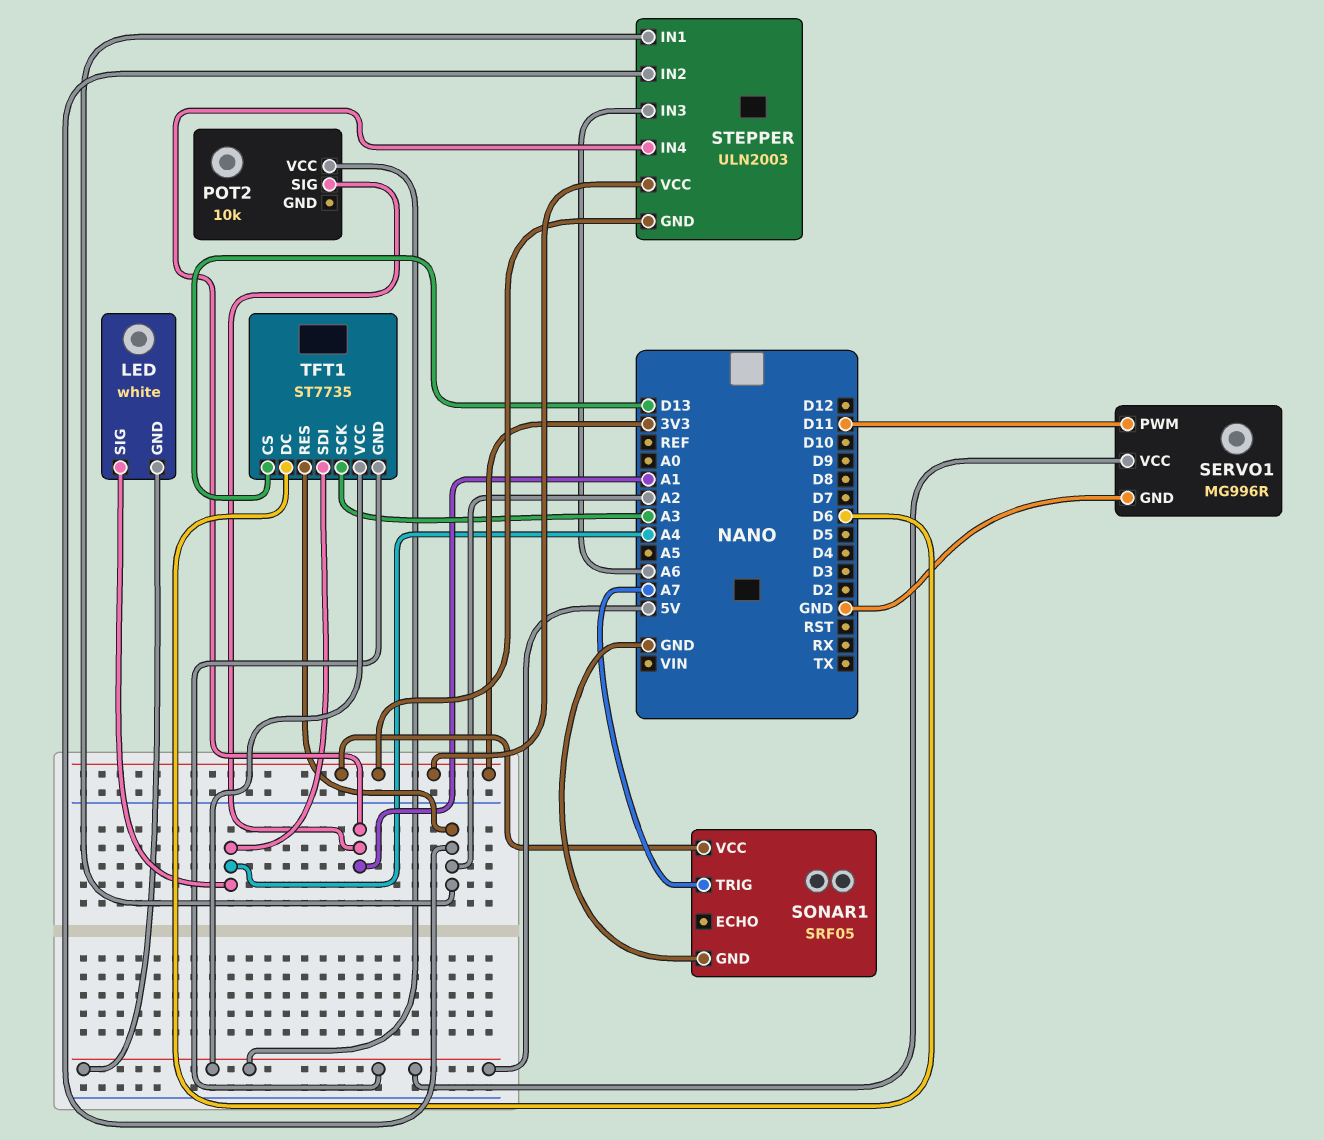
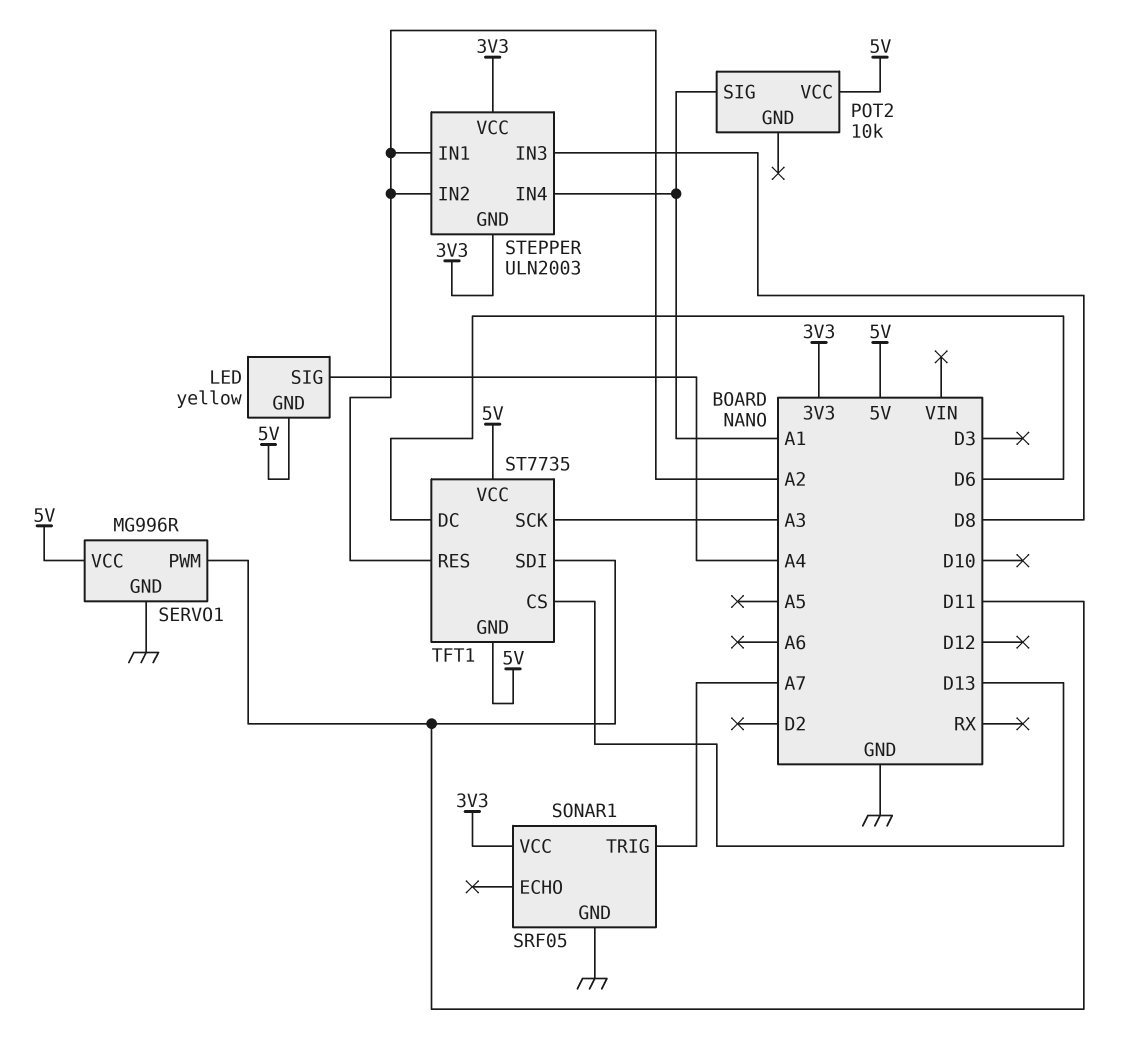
LED: white -> yellow
STEPPER pin IN3: A6 -> D8
TFT1 pin SDI: A4 -> D11

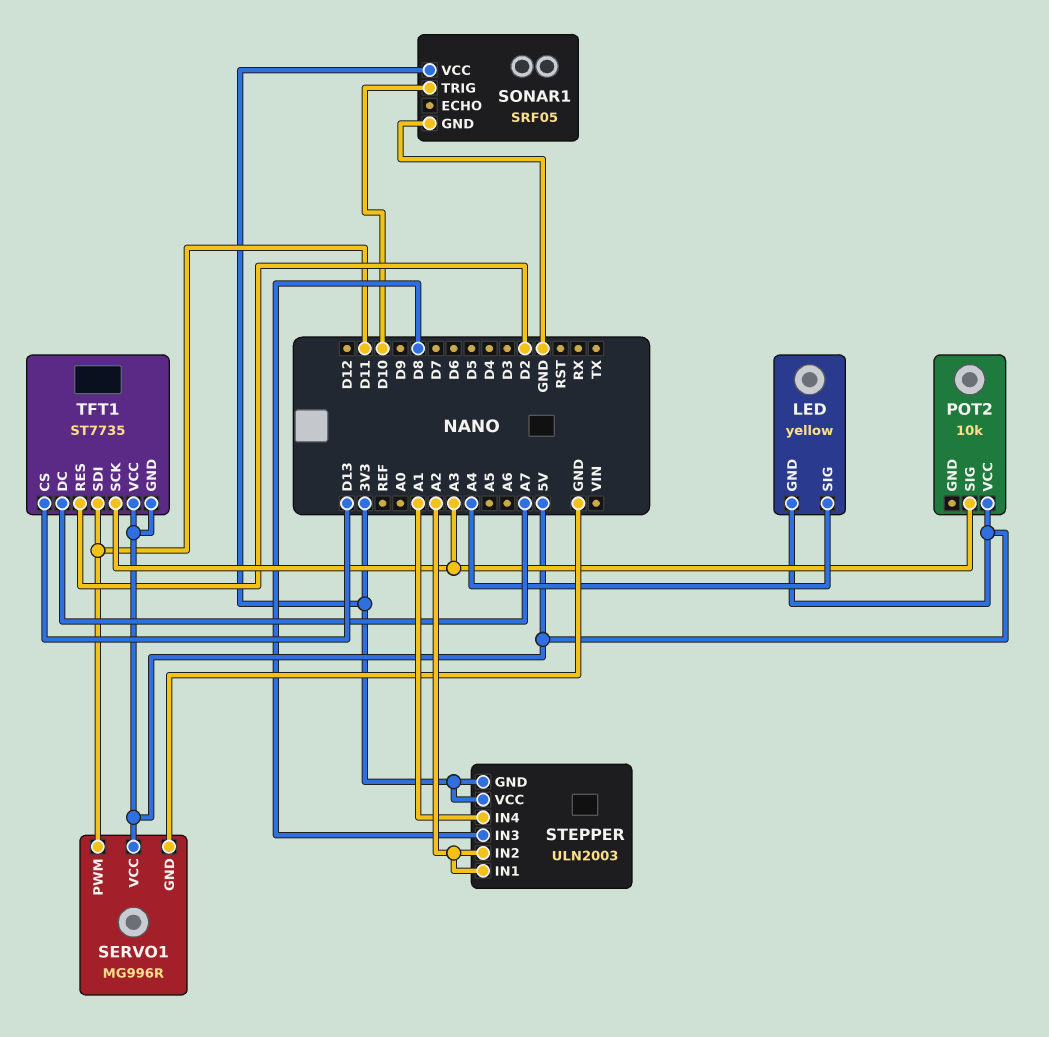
POT2 pin SIG: A1 -> A3
SONAR1 pin TRIG: A7 -> D10
TFT1 pin DC: D6 -> A7
TFT1 pin RES: A2 -> D2

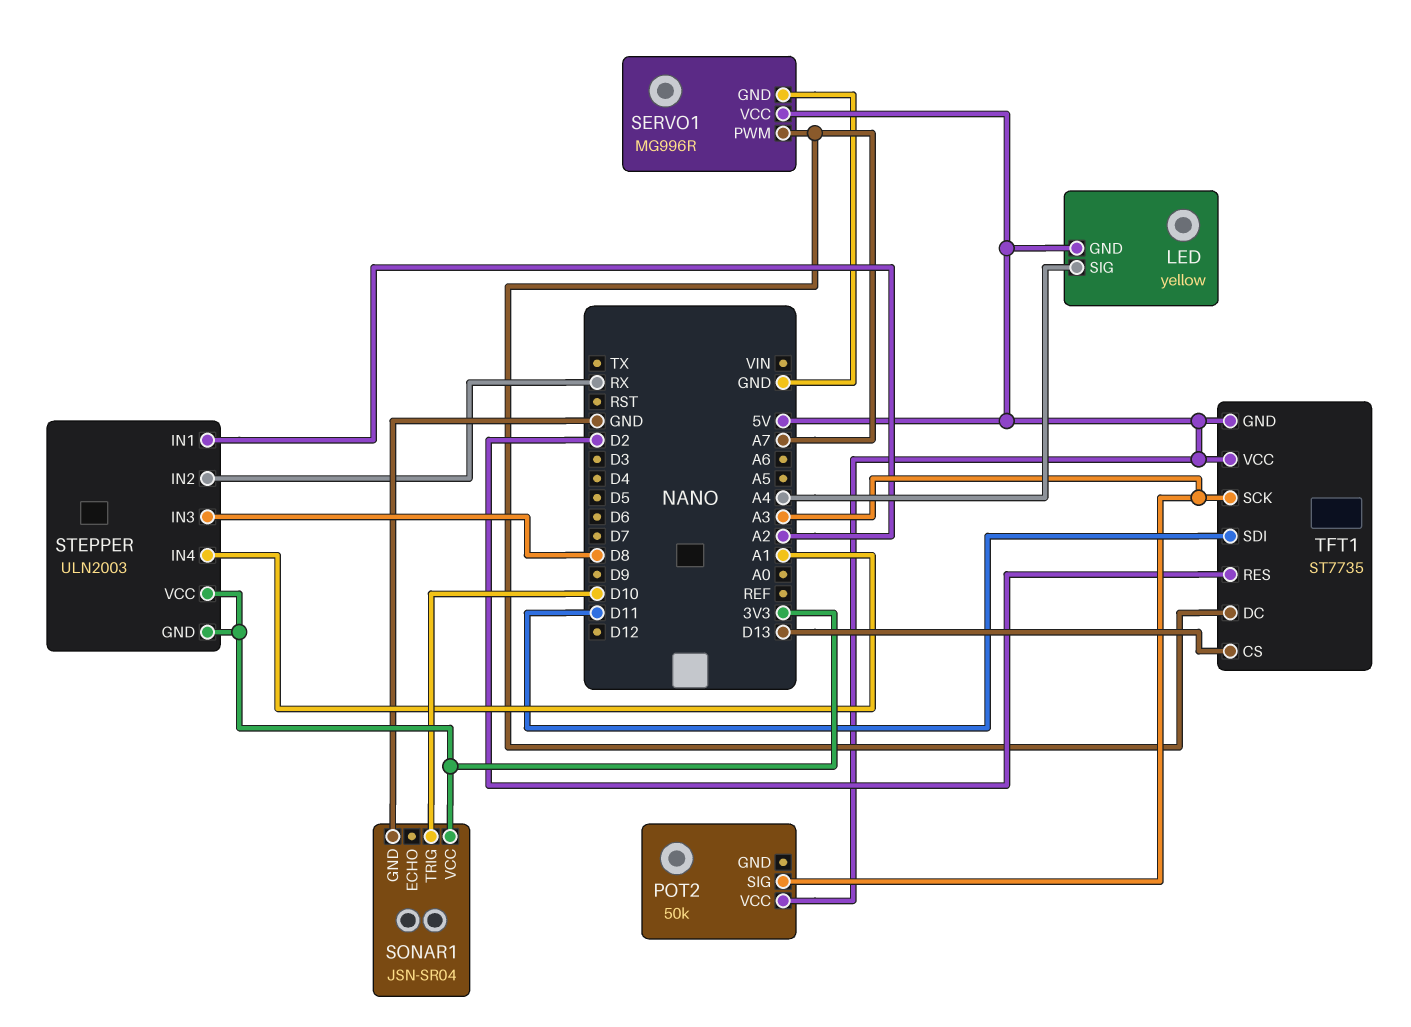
POT2: 10k -> 50k
SERVO1 pin PWM: D11 -> A7
SONAR1: SRF05 -> JSN-SR04
STEPPER pin IN2: A2 -> RX

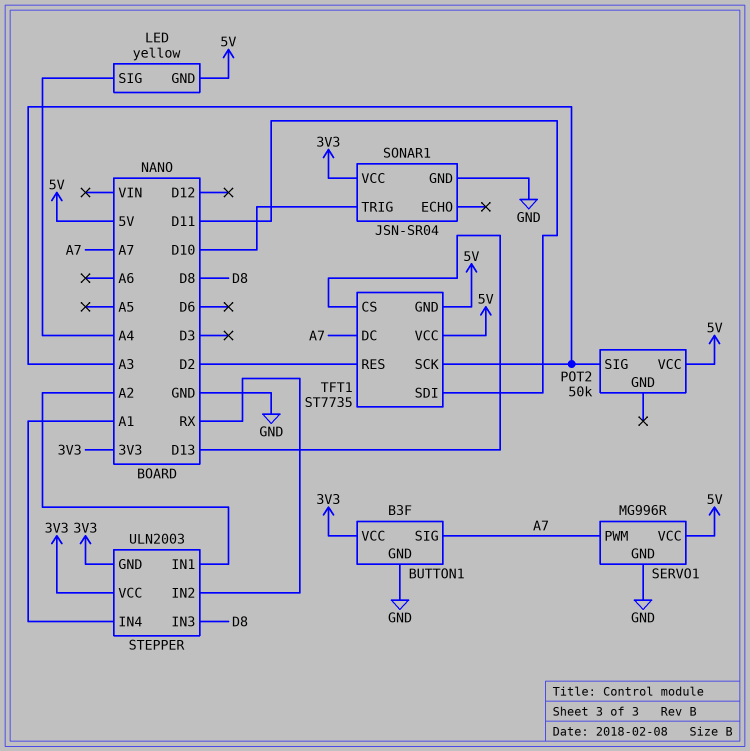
BUTTON1: none -> B3F
BUTTON1 pin GND: none -> GND
BUTTON1 pin SIG: none -> A7
BUTTON1 pin VCC: none -> 3V3

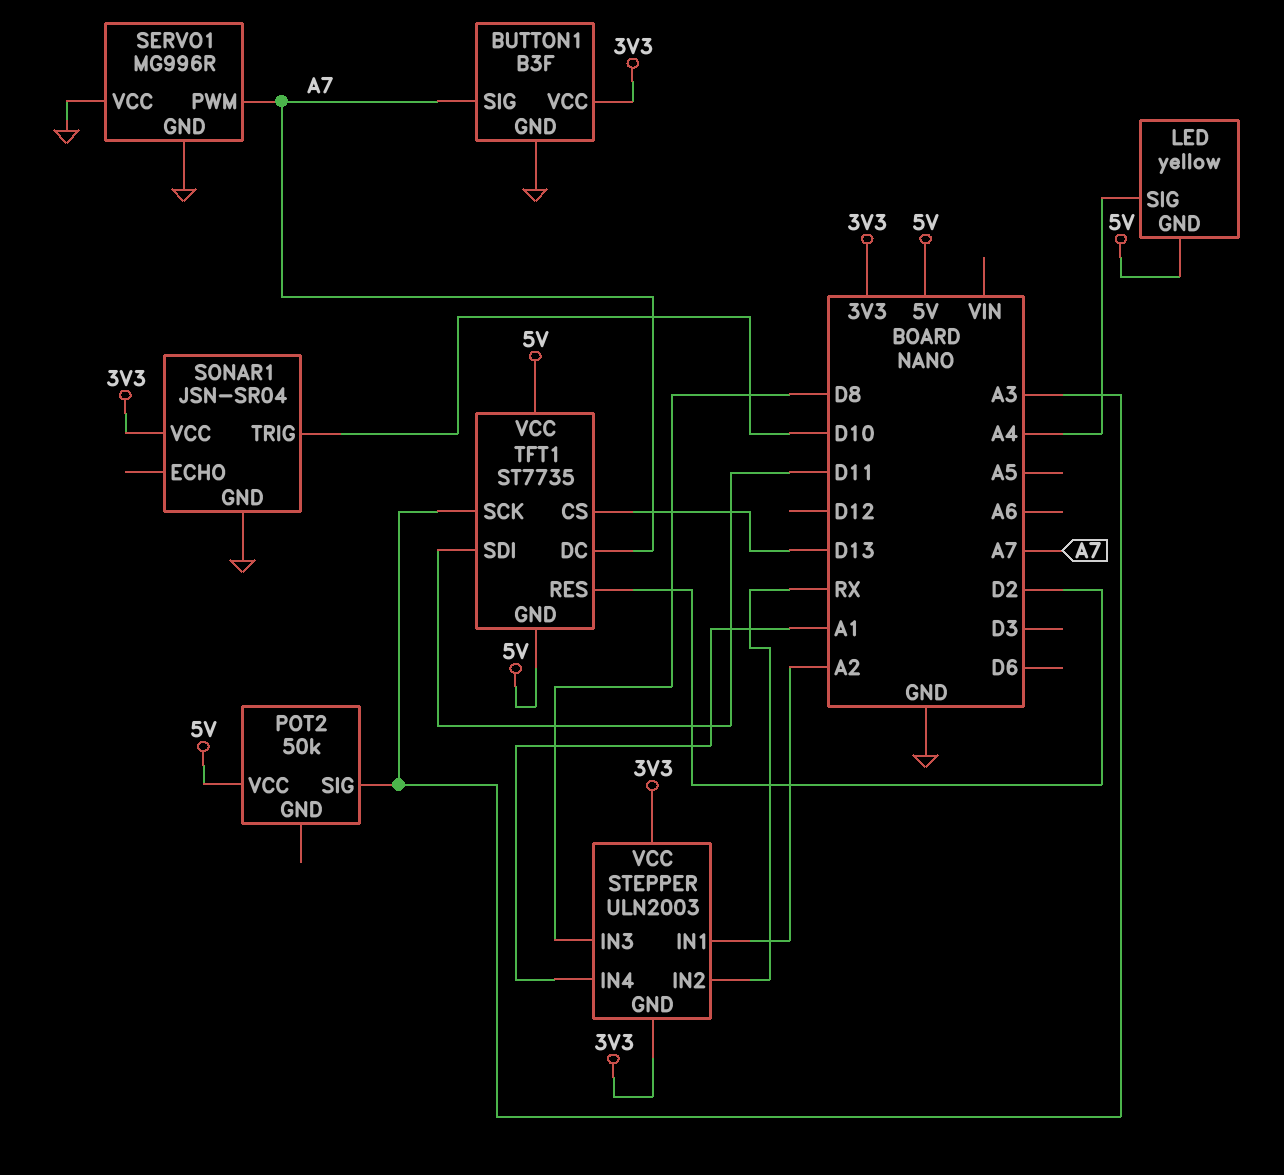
SERVO1 pin VCC: 5V -> GND

